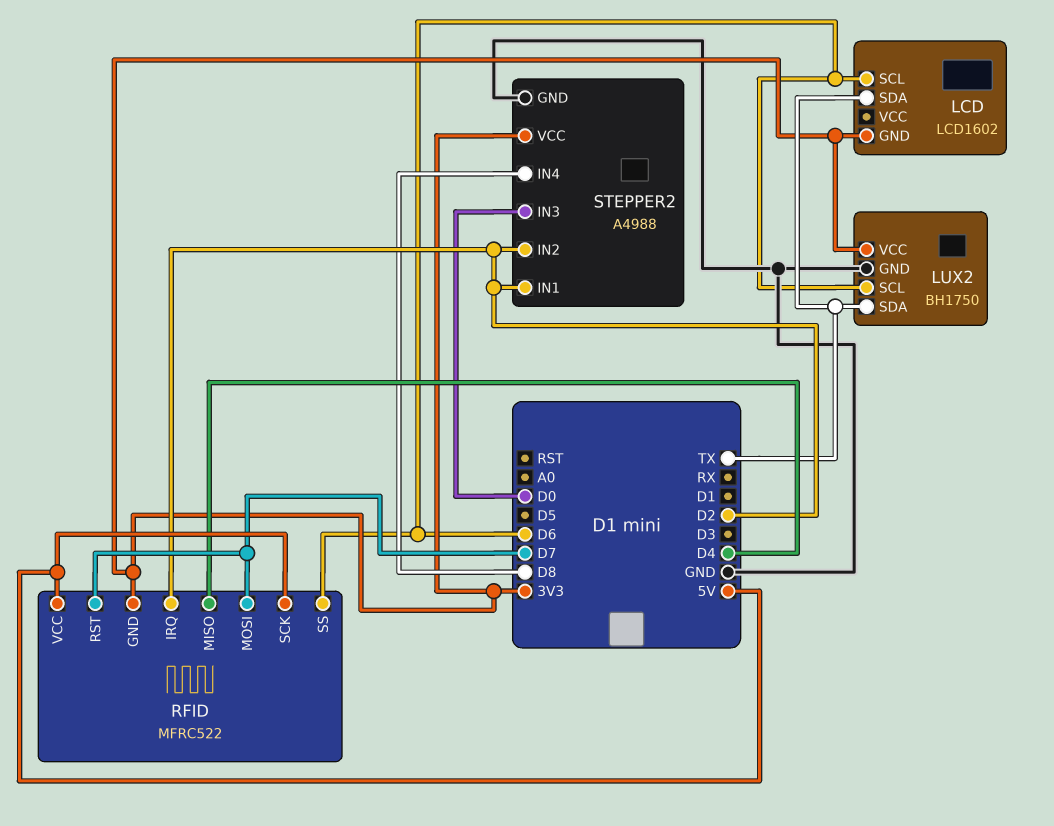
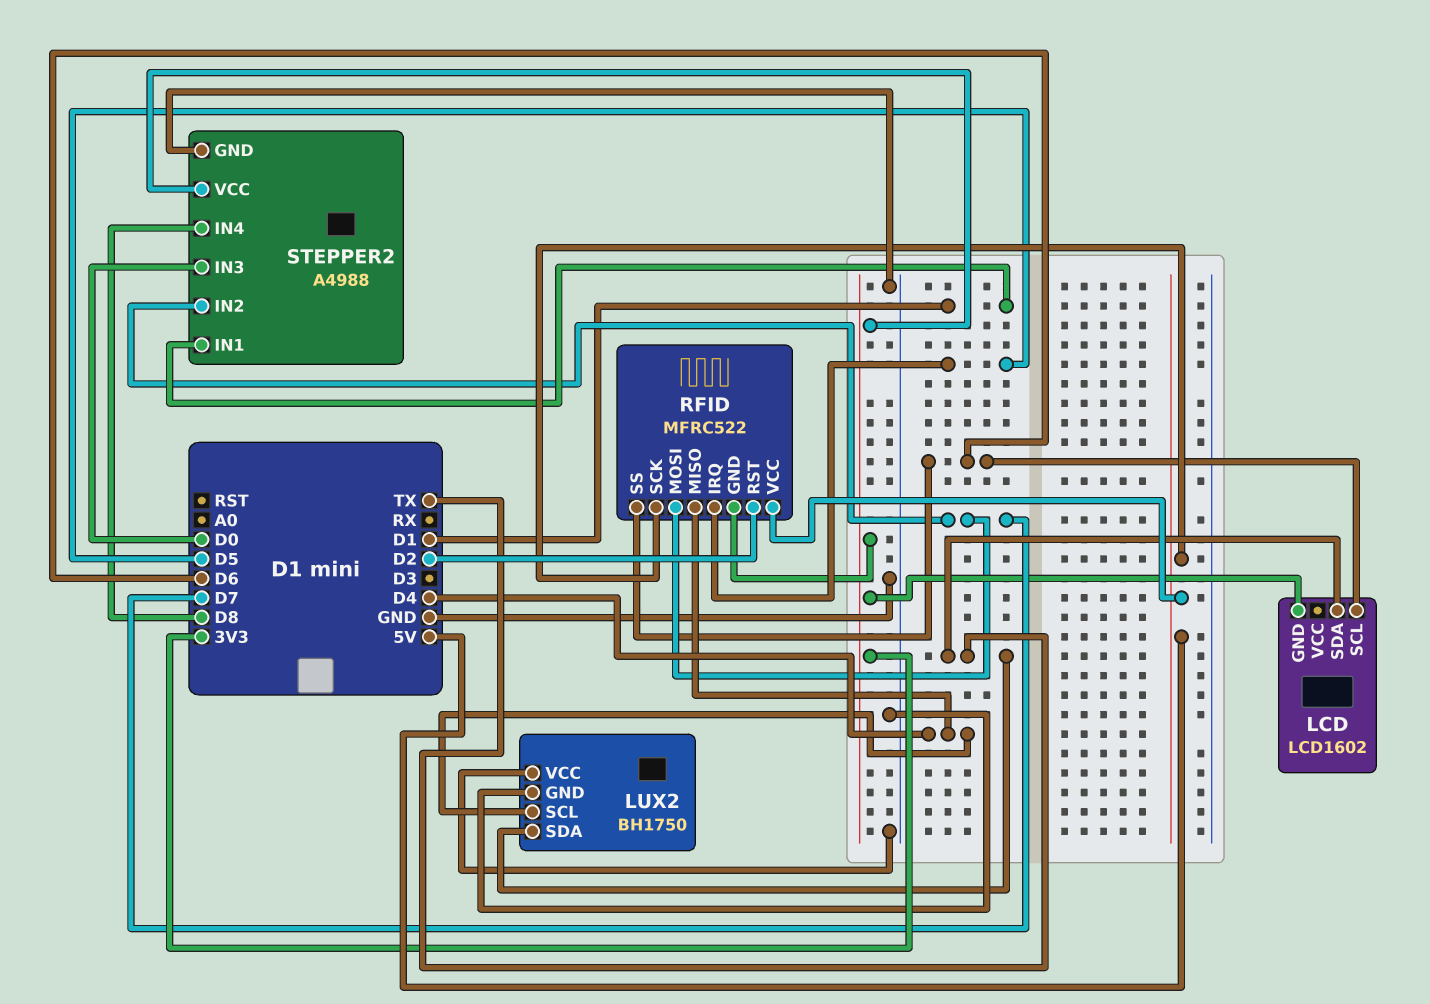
LUX2 pin SCL: D6 -> D4
LUX2 pin VCC: 3V3 -> GND
RFID pin IRQ: D2 -> D5
RFID pin RST: D7 -> D2
STEPPER2 pin IN1: D2 -> D1
STEPPER2 pin IN2: D2 -> D7

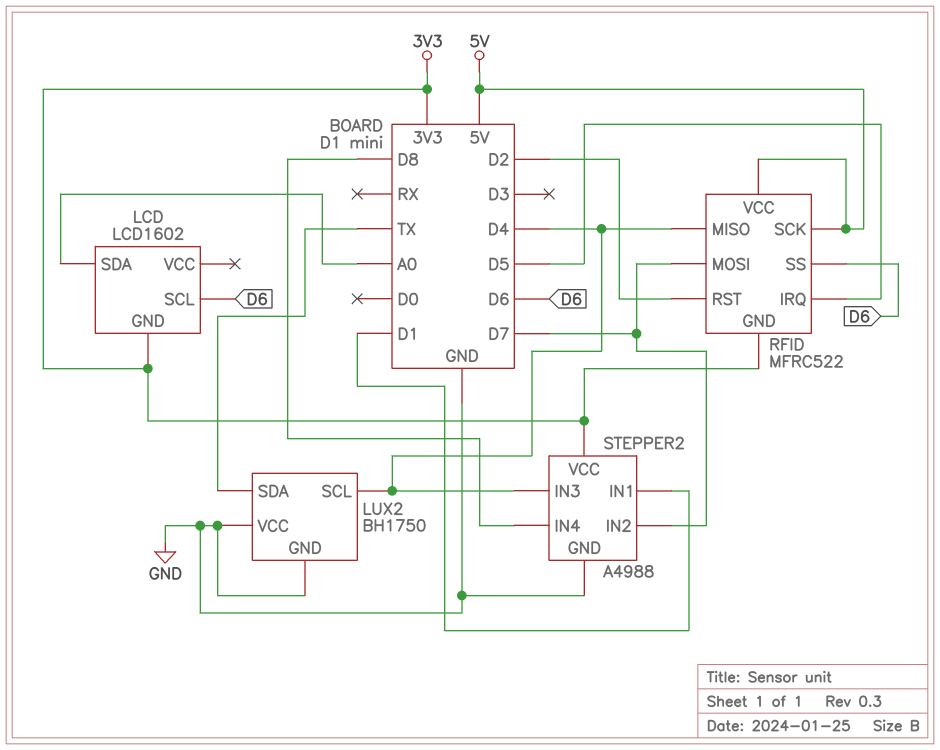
LCD pin SDA: TX -> A0
STEPPER2 pin IN3: D0 -> D4

